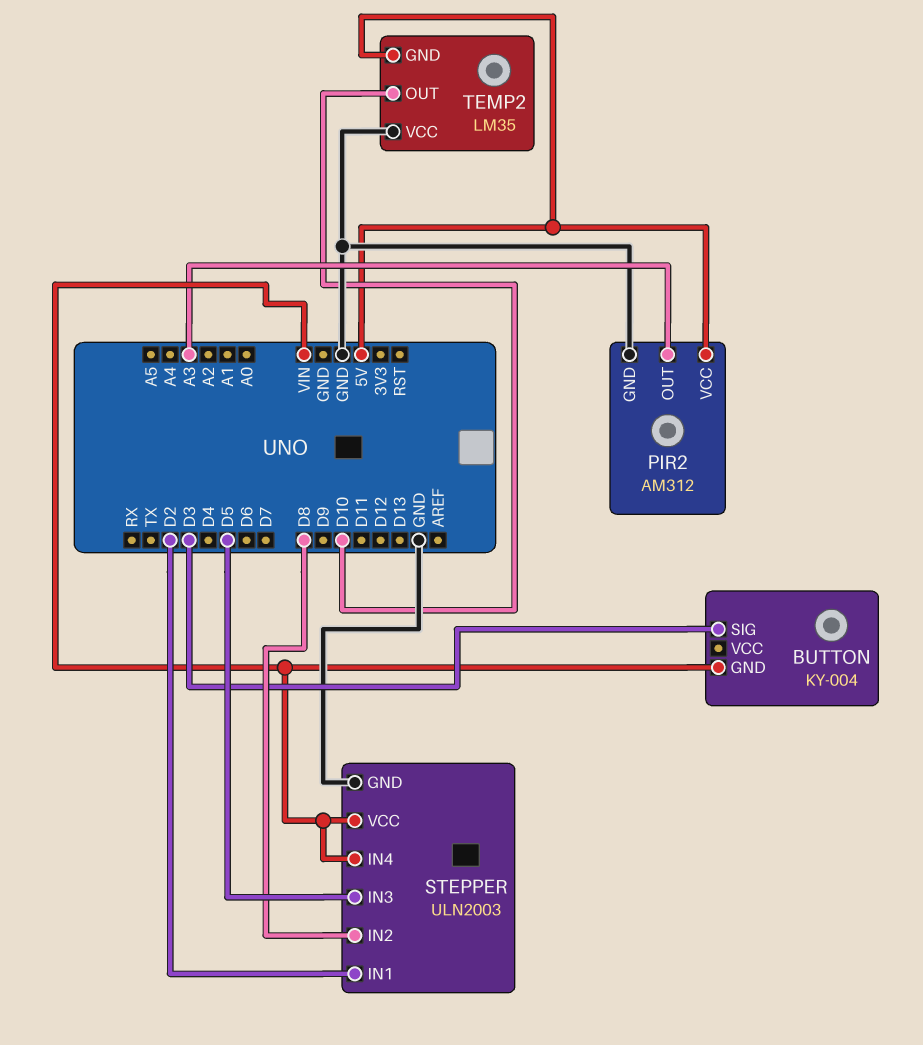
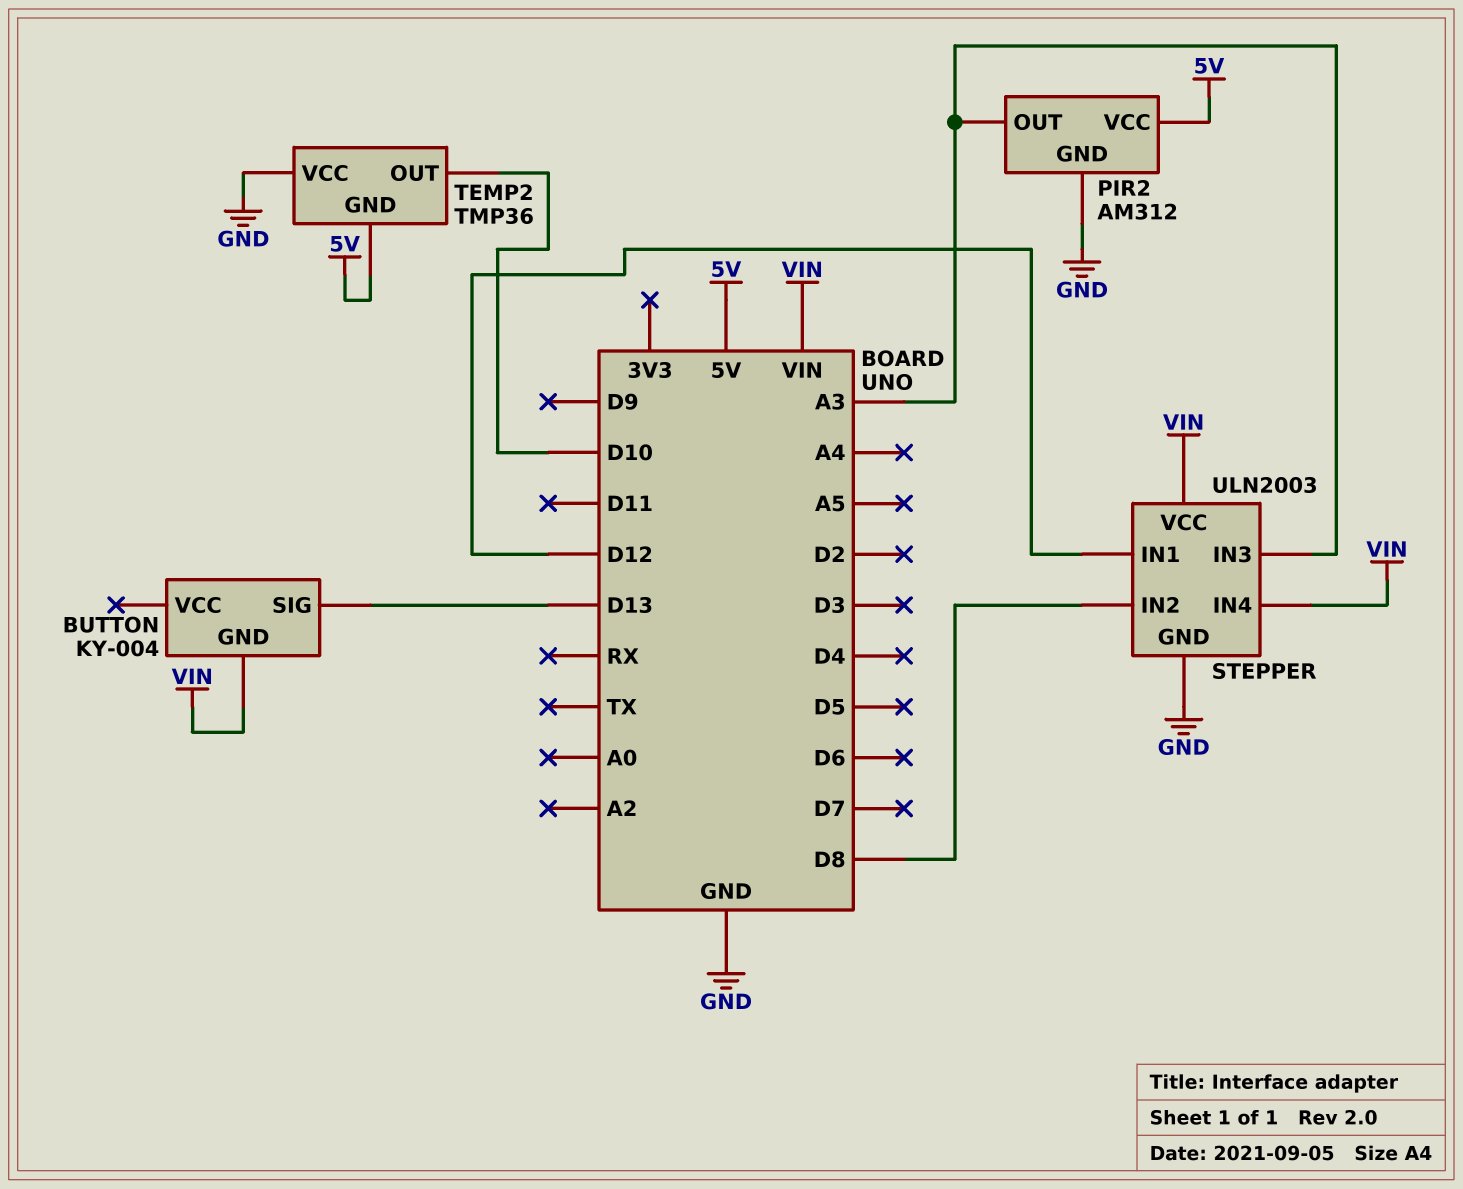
BUTTON pin SIG: D3 -> D13
STEPPER pin IN1: D2 -> D12
STEPPER pin IN3: D5 -> A3
TEMP2: LM35 -> TMP36

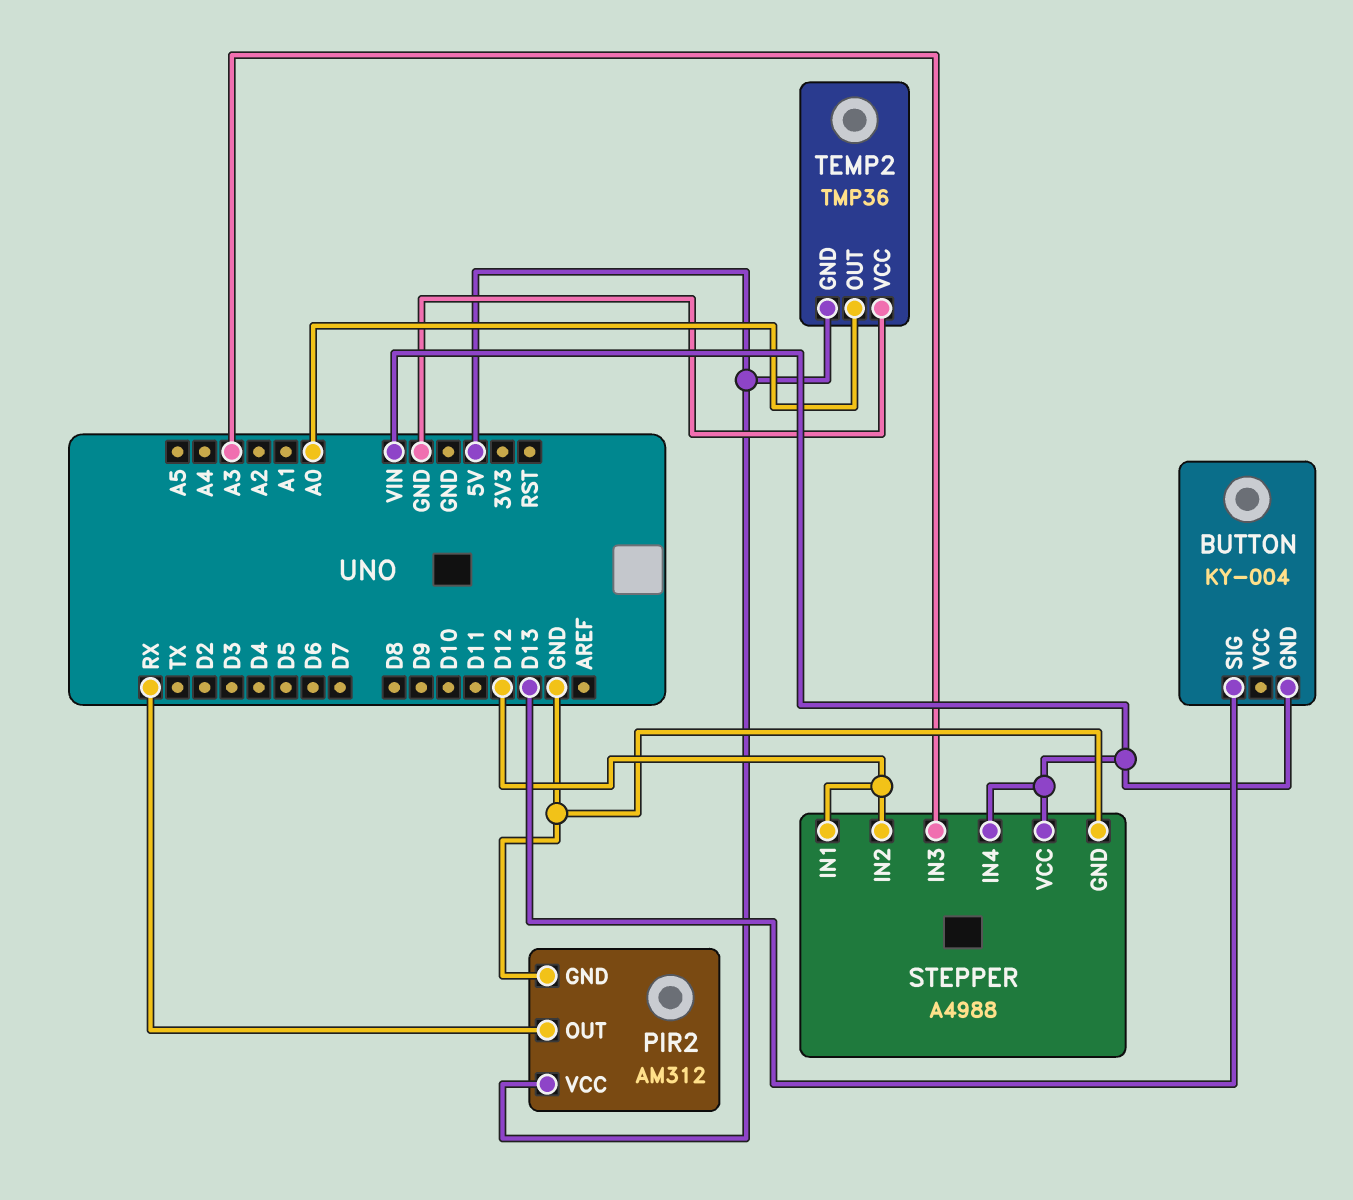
PIR2 pin OUT: A3 -> RX
STEPPER: ULN2003 -> A4988
STEPPER pin IN2: D8 -> D12
TEMP2 pin OUT: D10 -> A0

